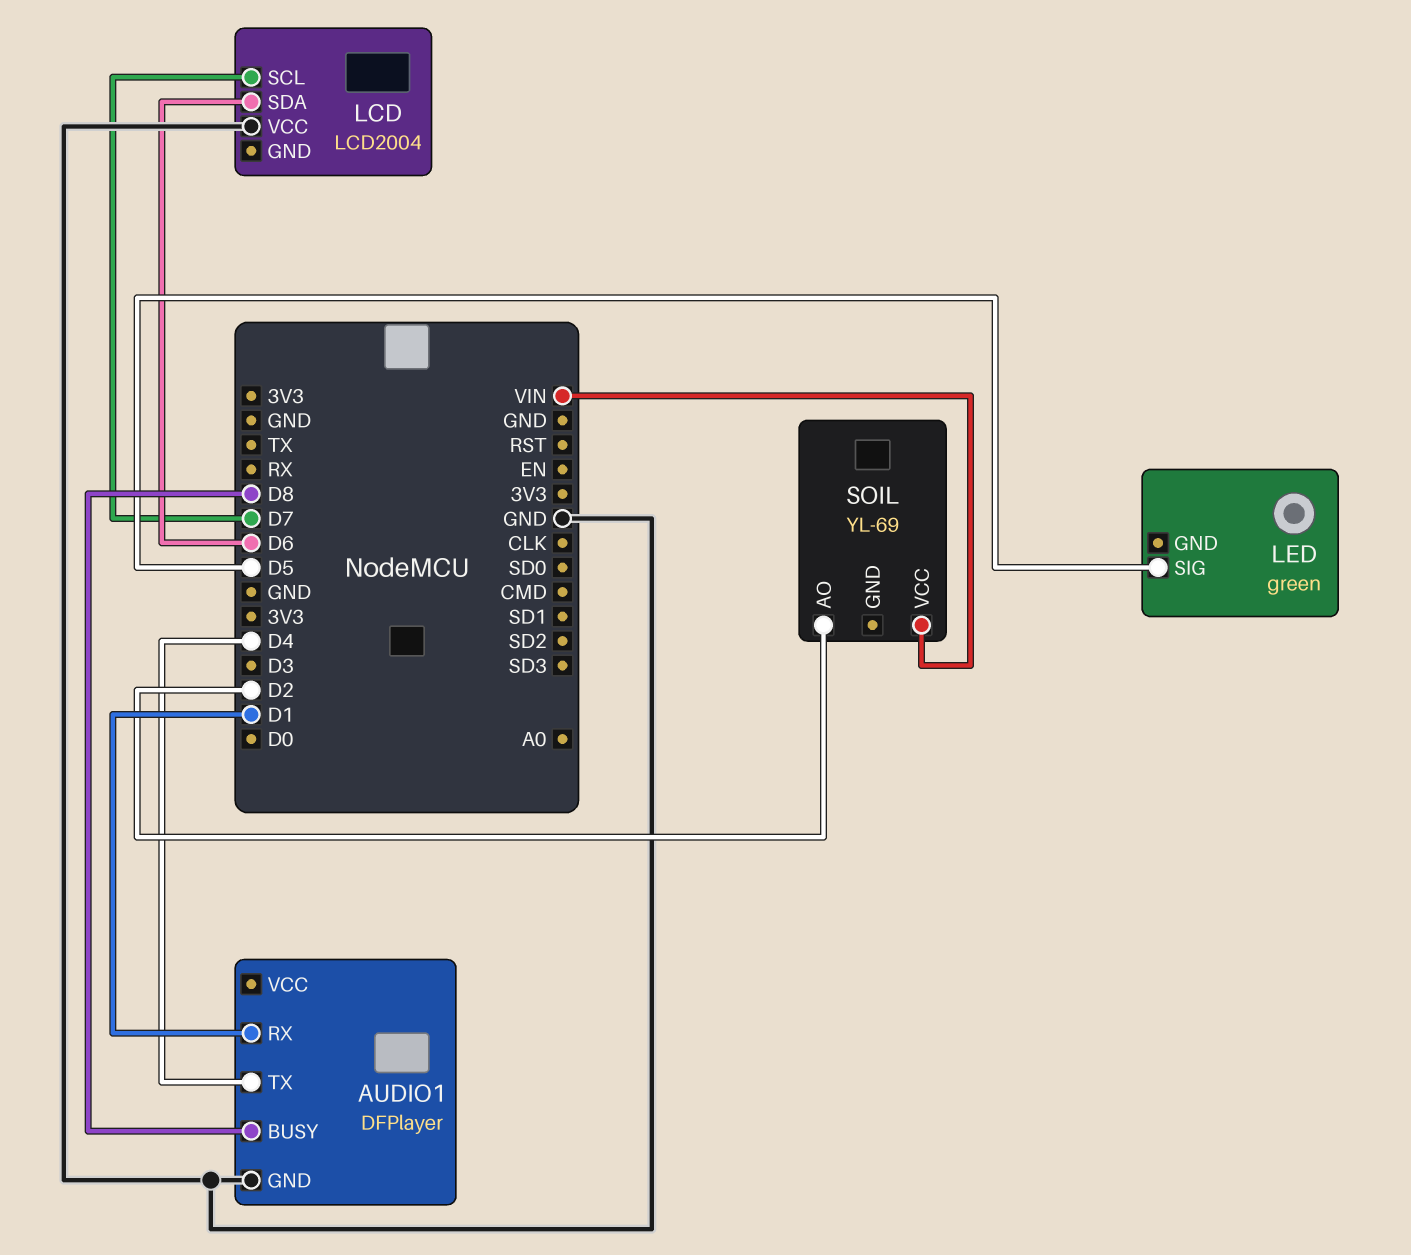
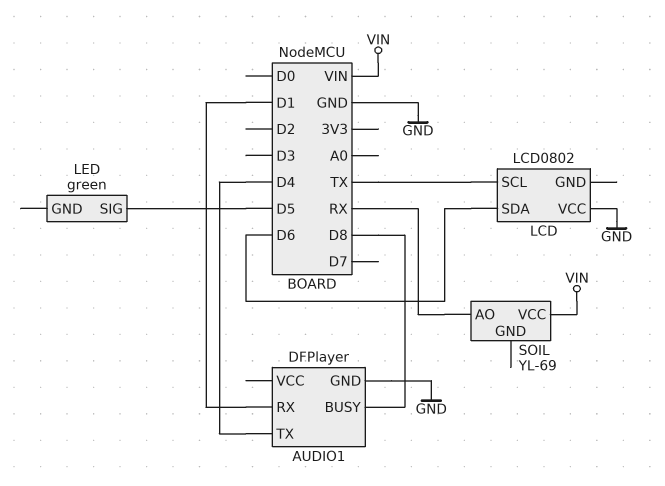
LCD: LCD2004 -> LCD0802
LCD pin SCL: D7 -> TX
SOIL pin AO: D2 -> RX

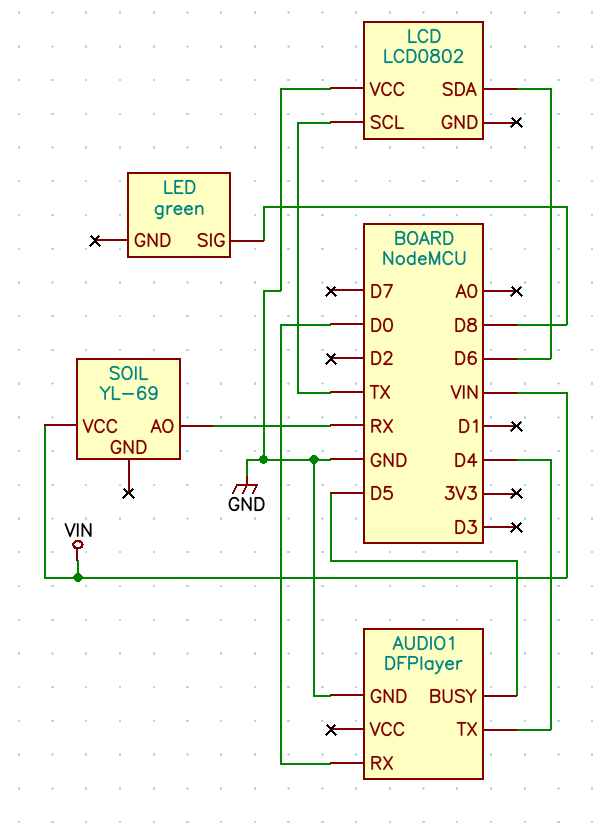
AUDIO1 pin BUSY: D8 -> D5
AUDIO1 pin RX: D1 -> D0
LED pin SIG: D5 -> D8

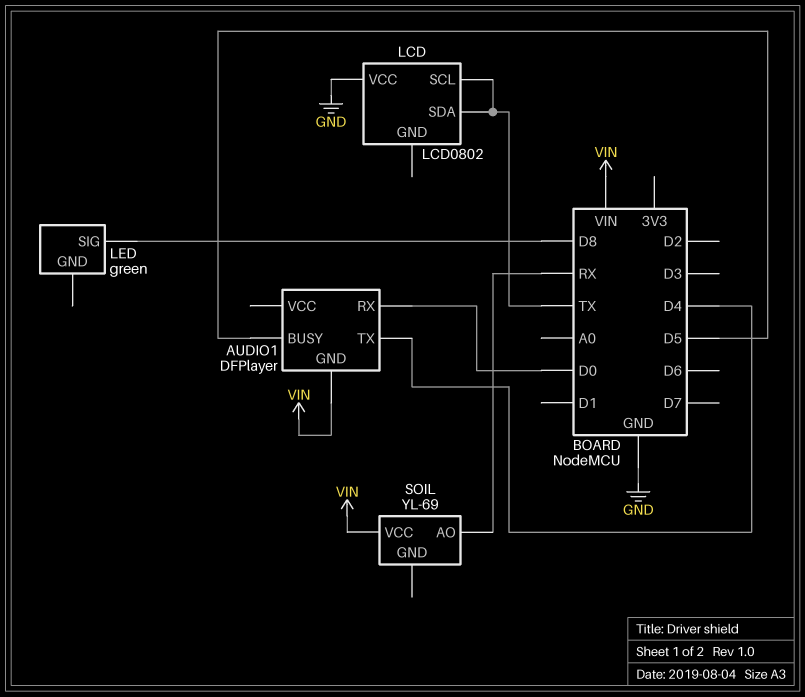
AUDIO1 pin GND: GND -> VIN
LCD pin SDA: D6 -> TX

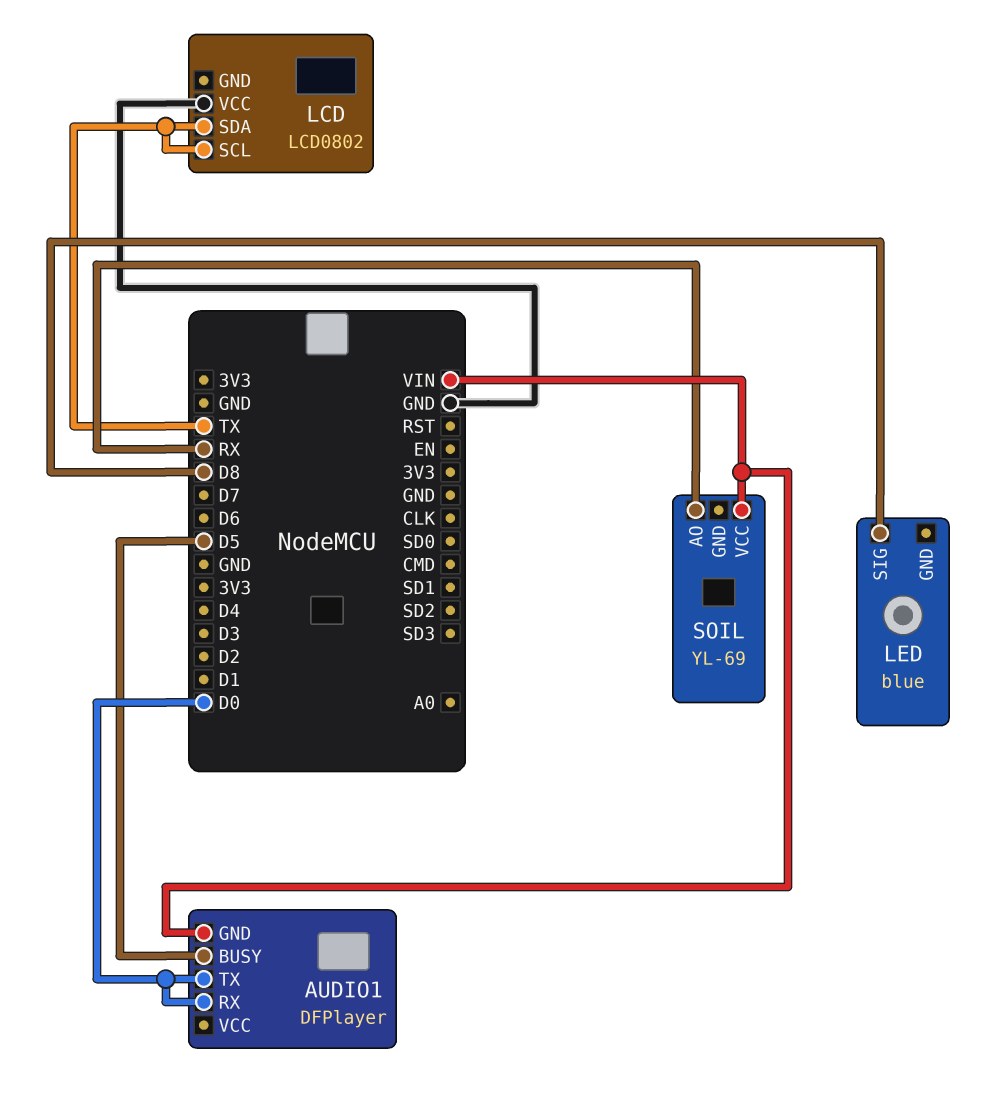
AUDIO1 pin TX: D4 -> D0
LED: green -> blue

